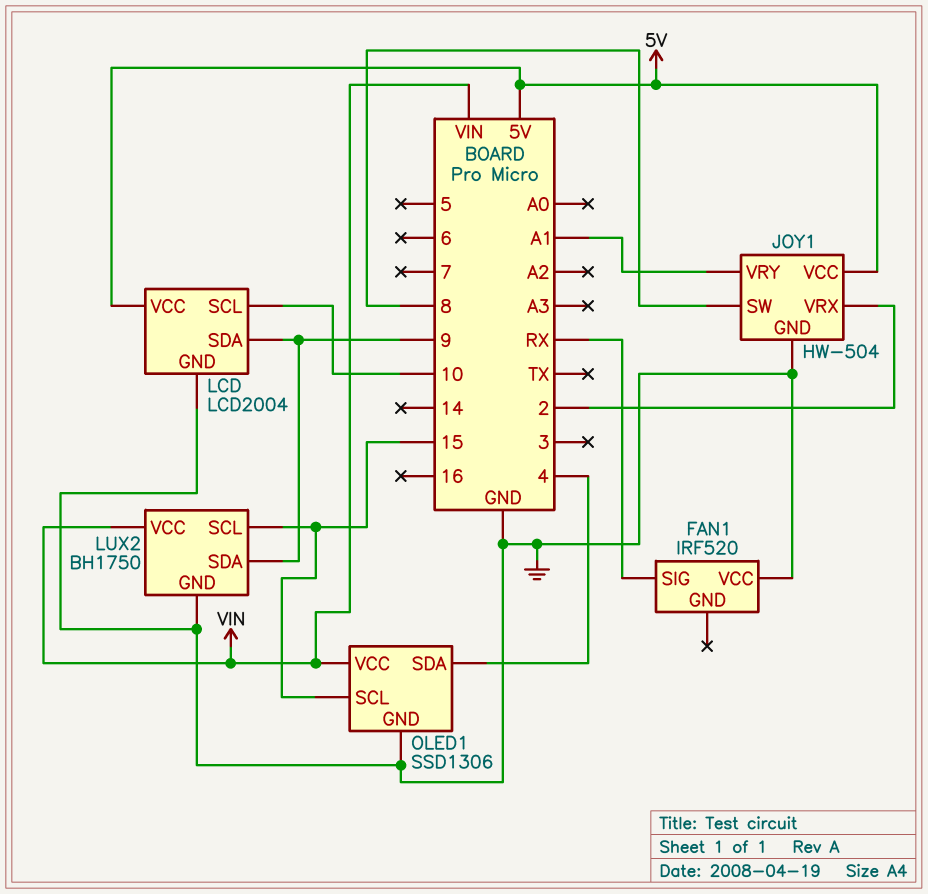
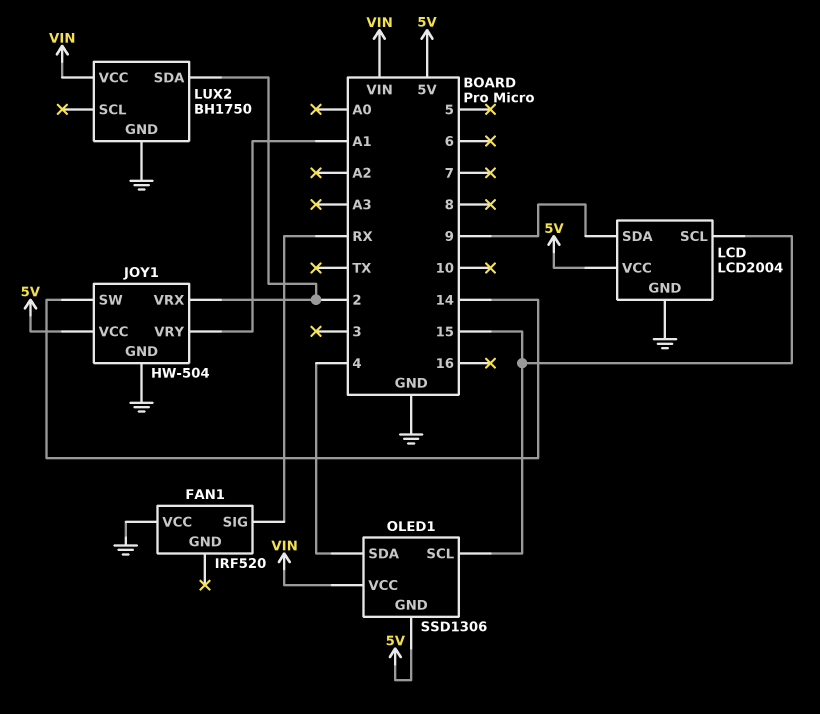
JOY1 pin SW: 8 -> 14
LCD pin SCL: 10 -> 15
LUX2 pin SCL: 15 -> none
LUX2 pin SDA: 9 -> 2
OLED1 pin GND: GND -> 5V

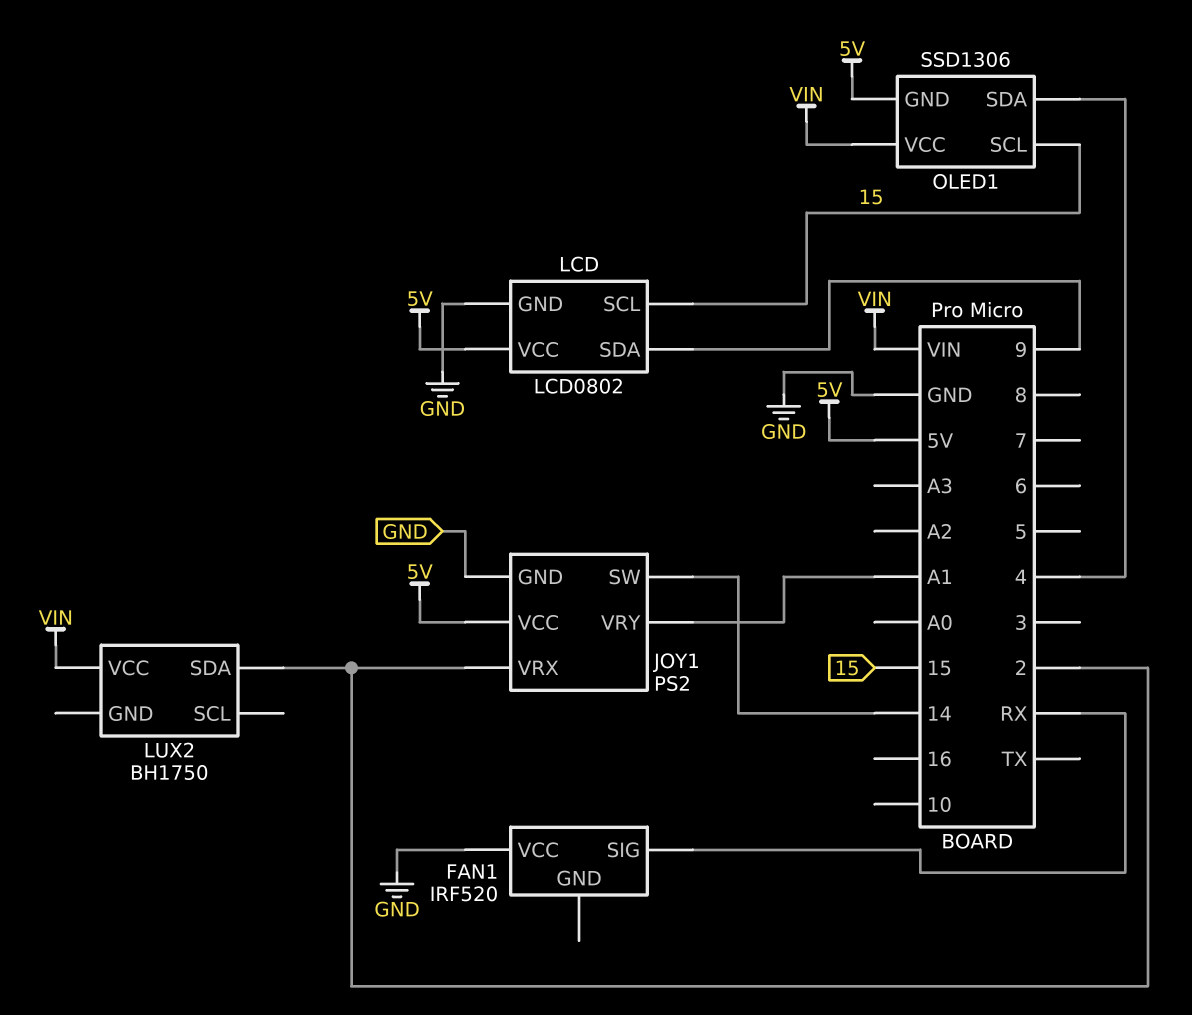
JOY1: HW-504 -> PS2
LCD: LCD2004 -> LCD0802
LUX2 pin GND: GND -> none

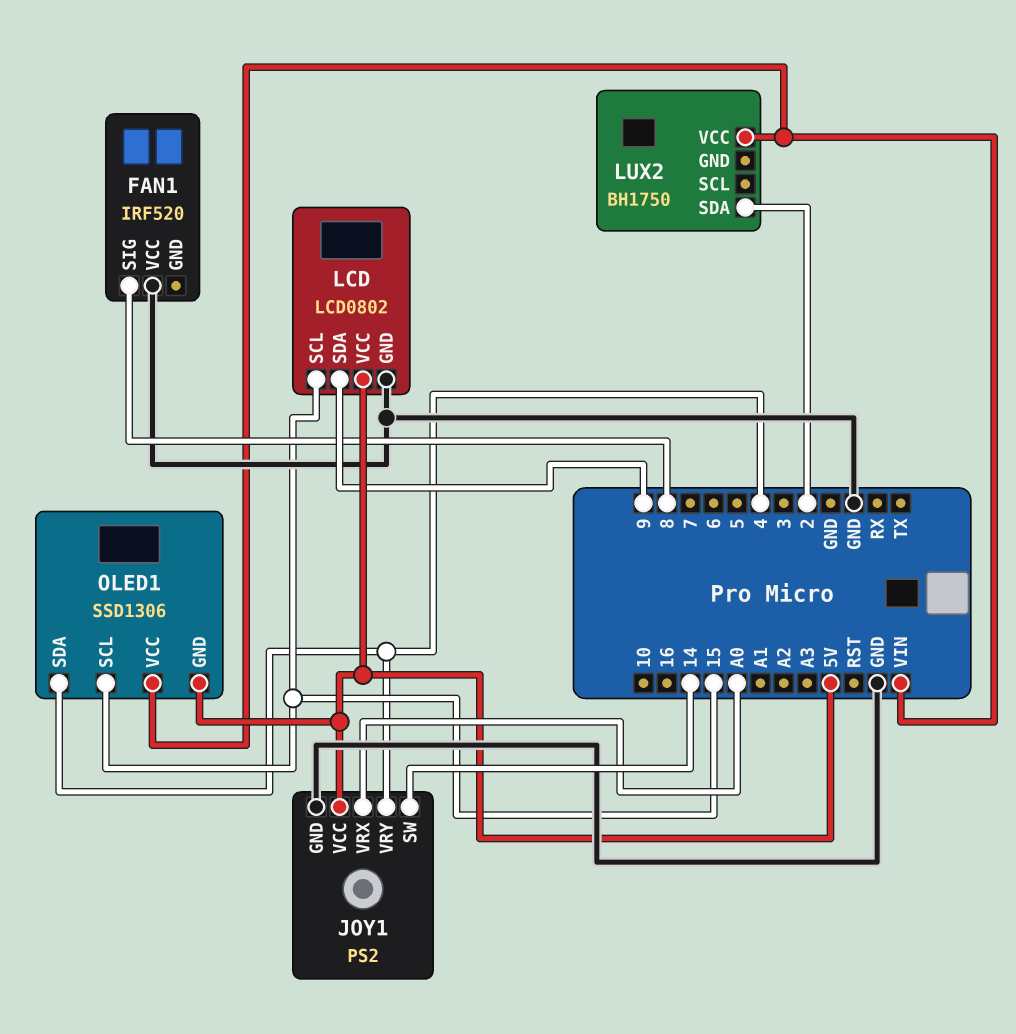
FAN1 pin SIG: RX -> 8
JOY1 pin VRX: 2 -> A0
JOY1 pin VRY: A1 -> 4

